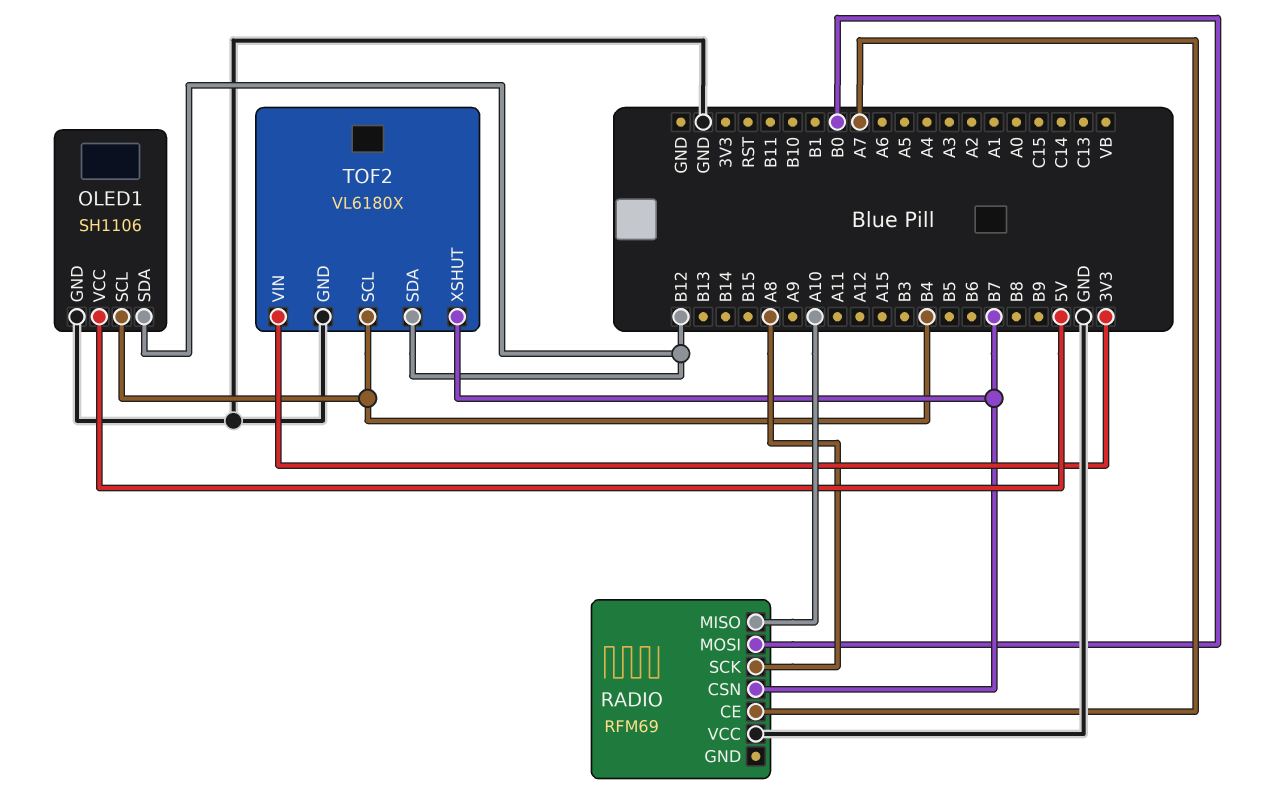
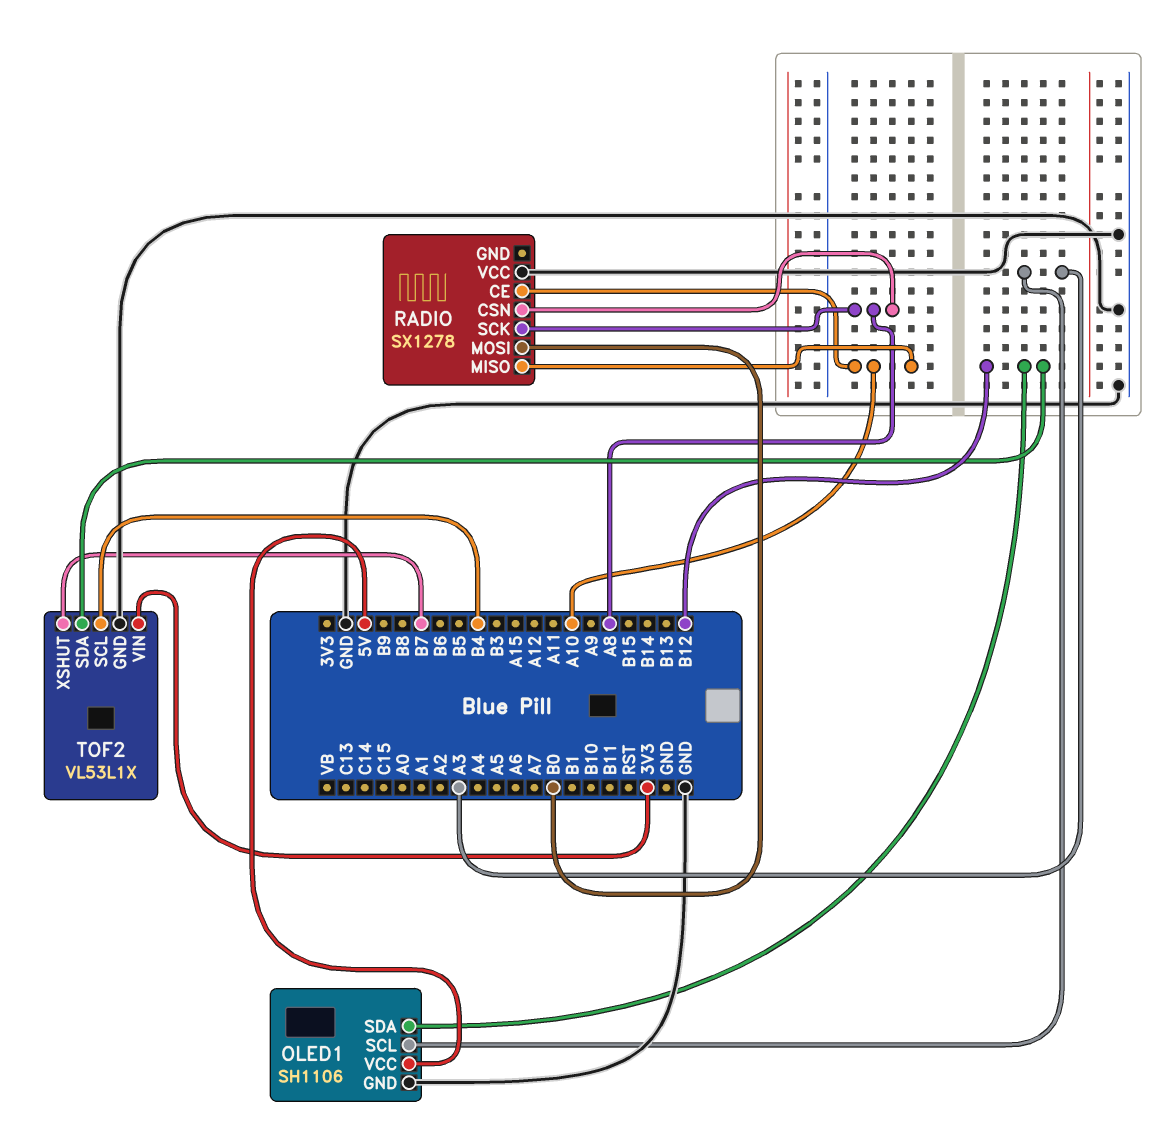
OLED1 pin SCL: B4 -> A3
RADIO: RFM69 -> SX1278
RADIO pin CE: A7 -> A10
RADIO pin CSN: B7 -> A8
TOF2: VL6180X -> VL53L1X

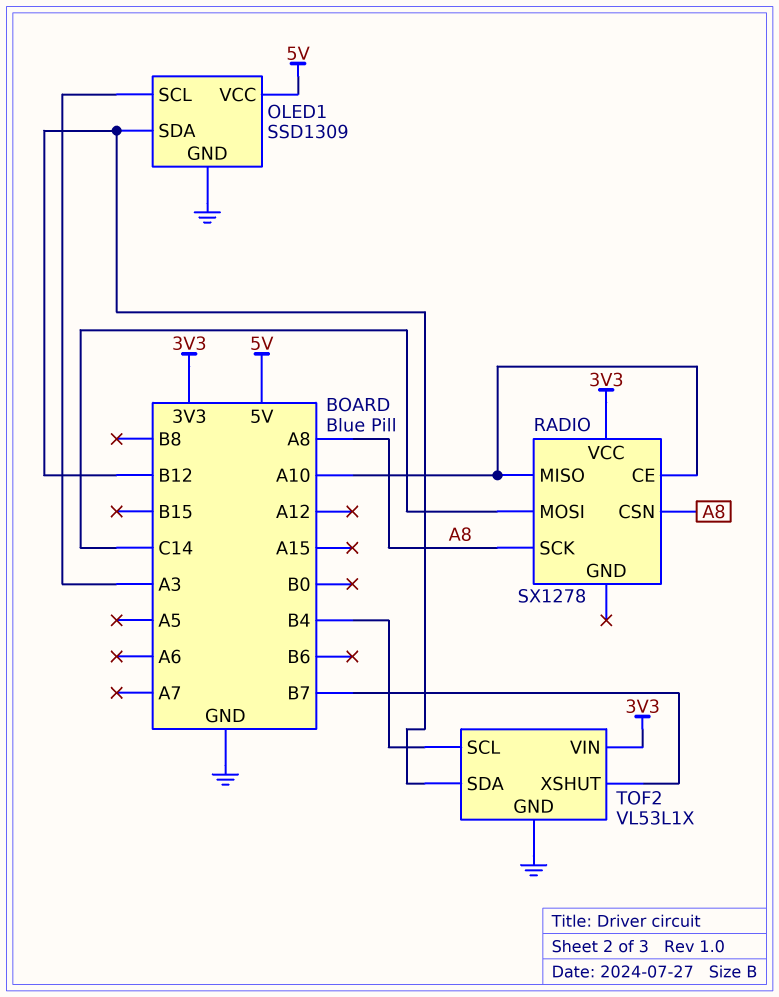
OLED1: SH1106 -> SSD1309
RADIO pin MOSI: B0 -> C14
RADIO pin VCC: GND -> 3V3

